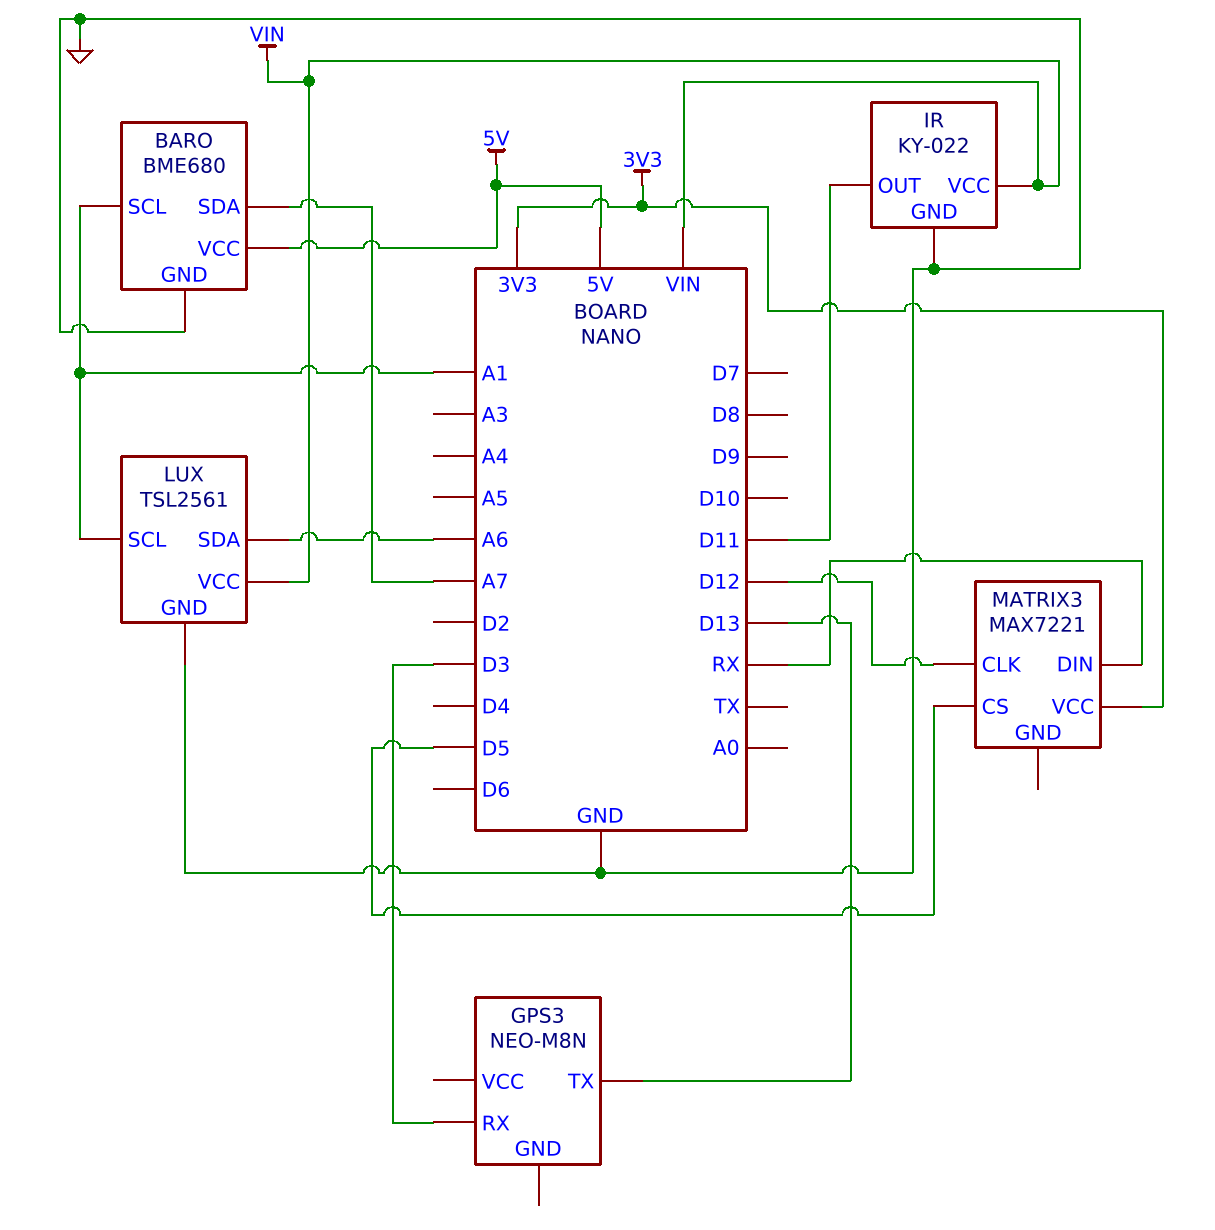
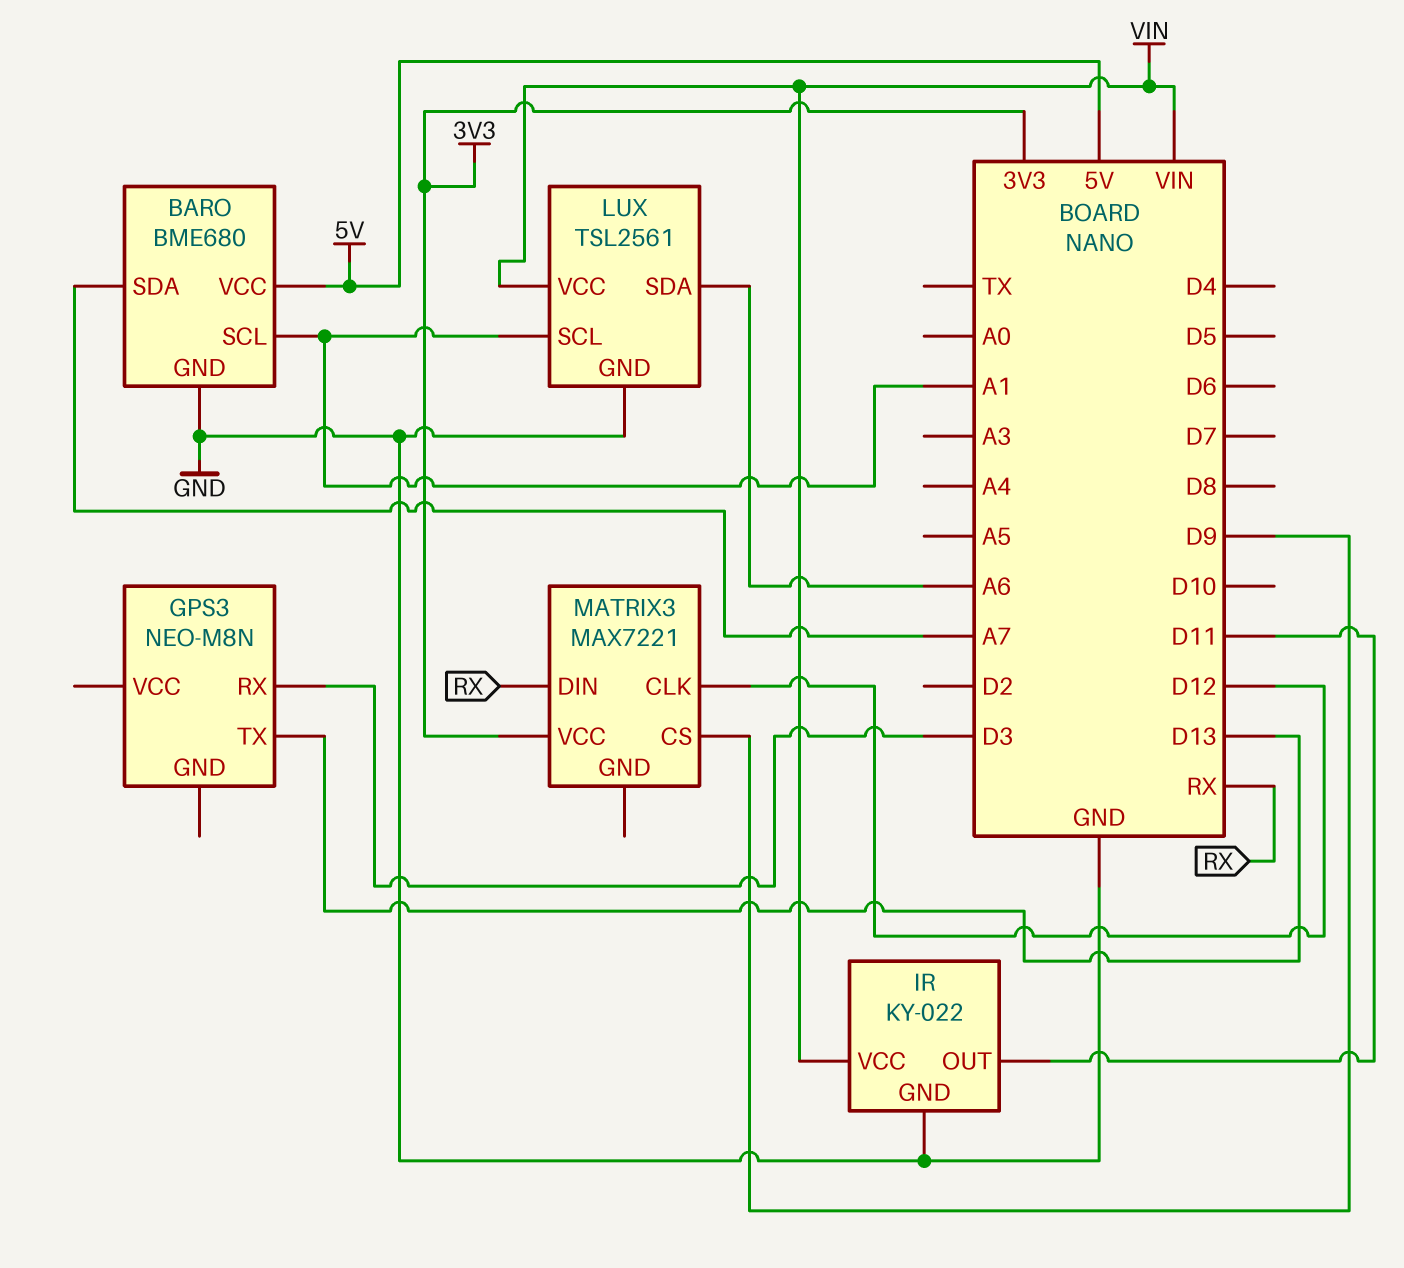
MATRIX3 pin CS: D5 -> D9

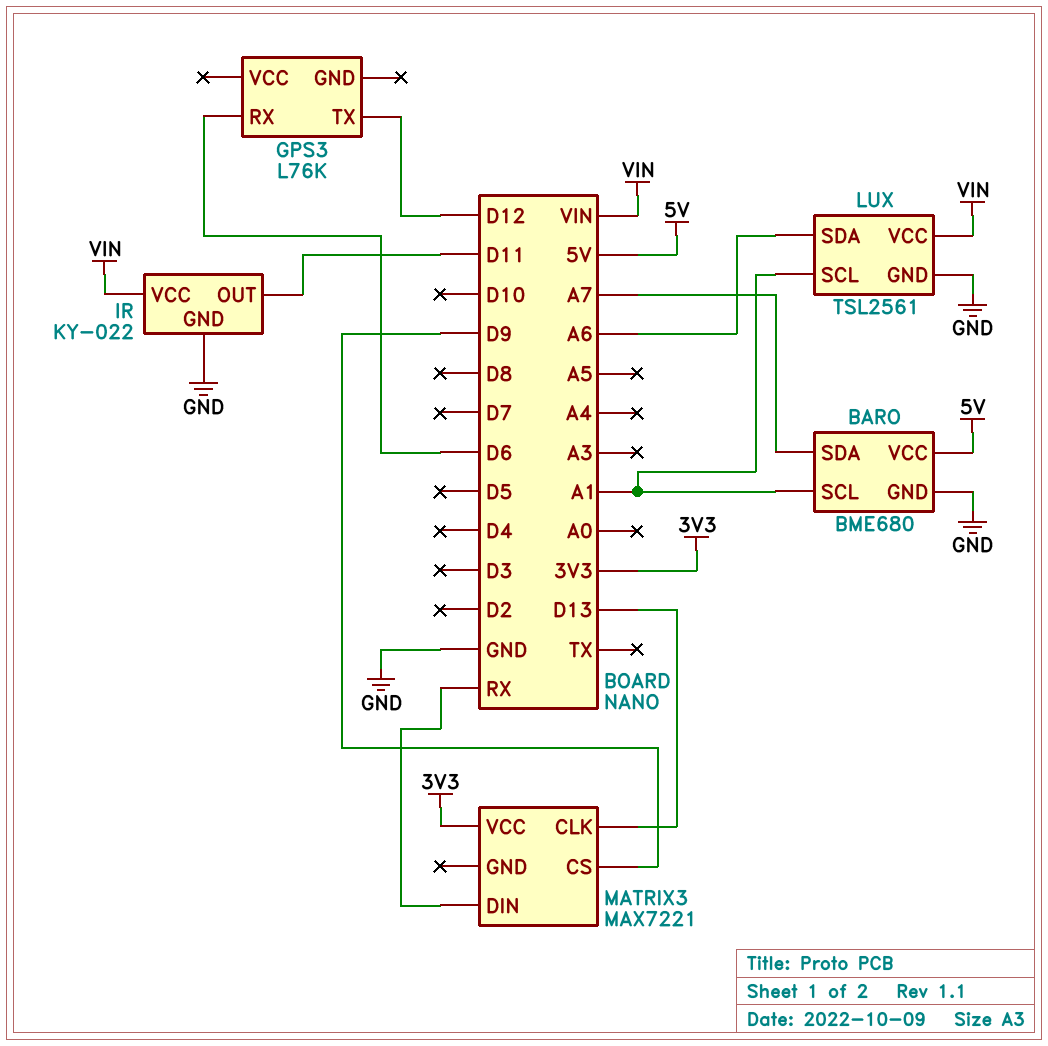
GPS3: NEO-M8N -> L76K
GPS3 pin RX: D3 -> D6
GPS3 pin TX: D13 -> D12
MATRIX3 pin CLK: D12 -> D13

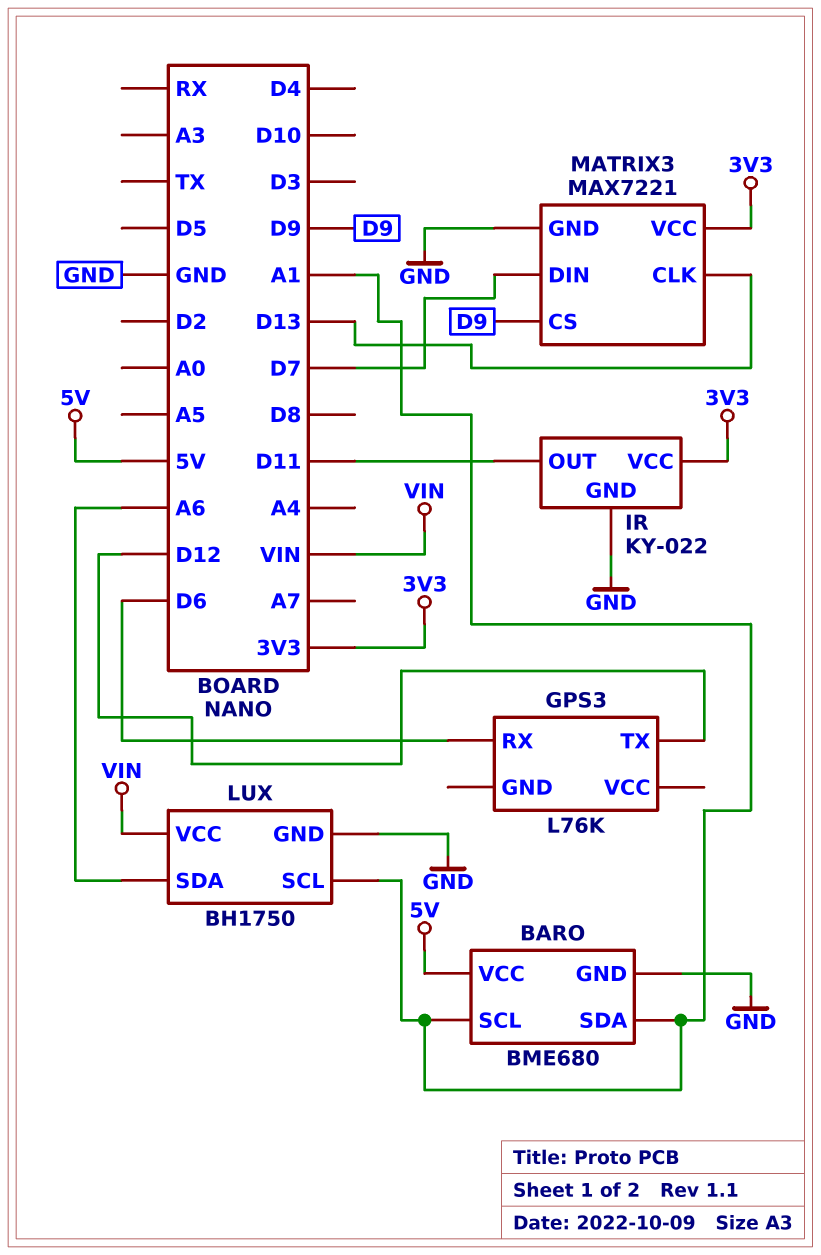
BARO pin SDA: A7 -> A1
IR pin VCC: VIN -> 3V3
LUX: TSL2561 -> BH1750
MATRIX3 pin DIN: RX -> D7
MATRIX3 pin GND: none -> GND

